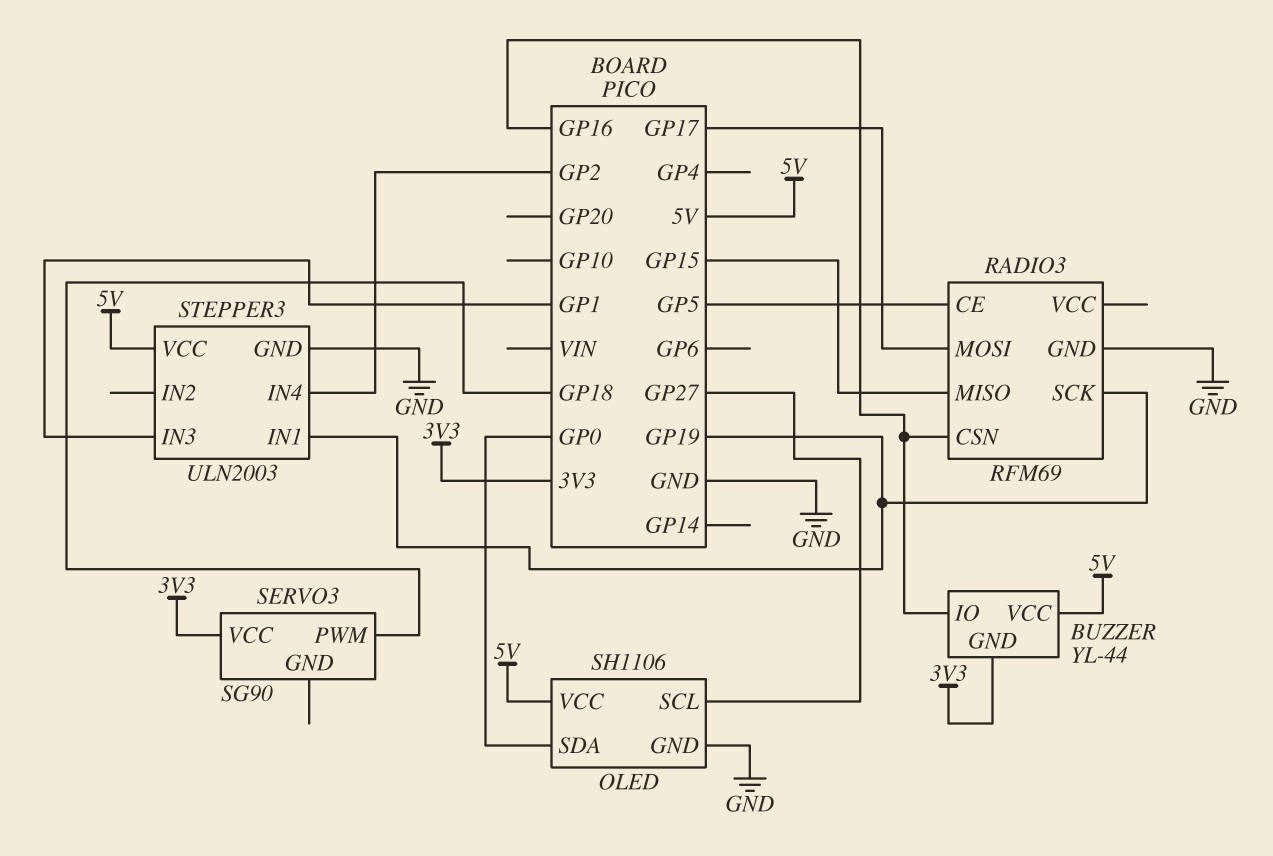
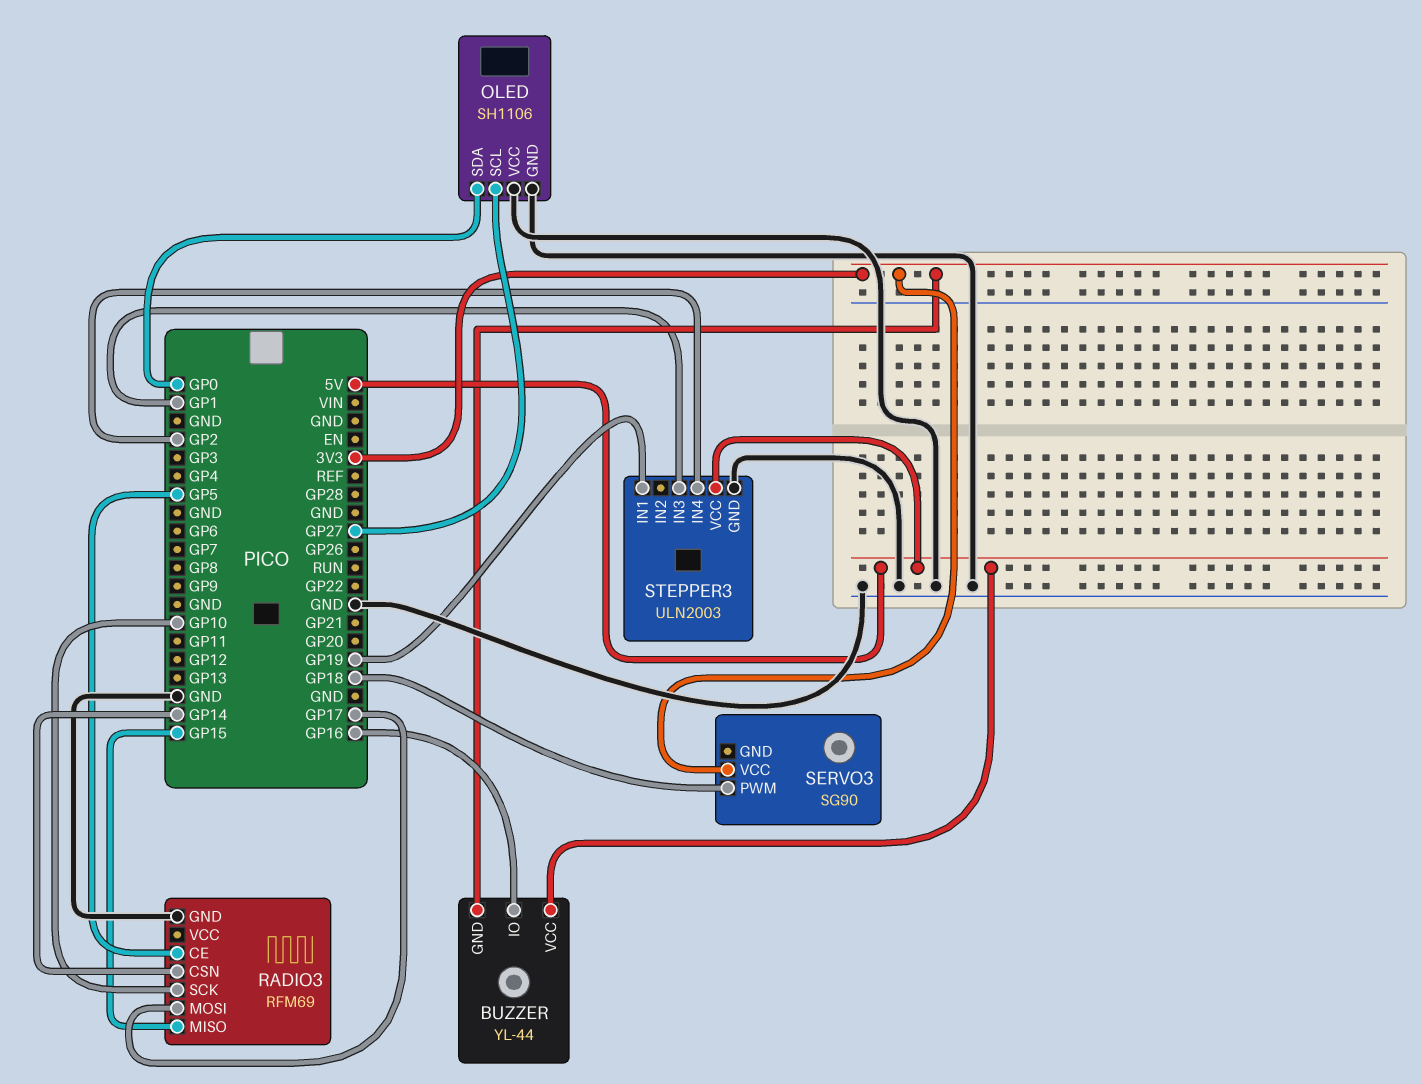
OLED pin VCC: 5V -> GND
RADIO3 pin CSN: GP16 -> GP14
RADIO3 pin SCK: GP19 -> GP10

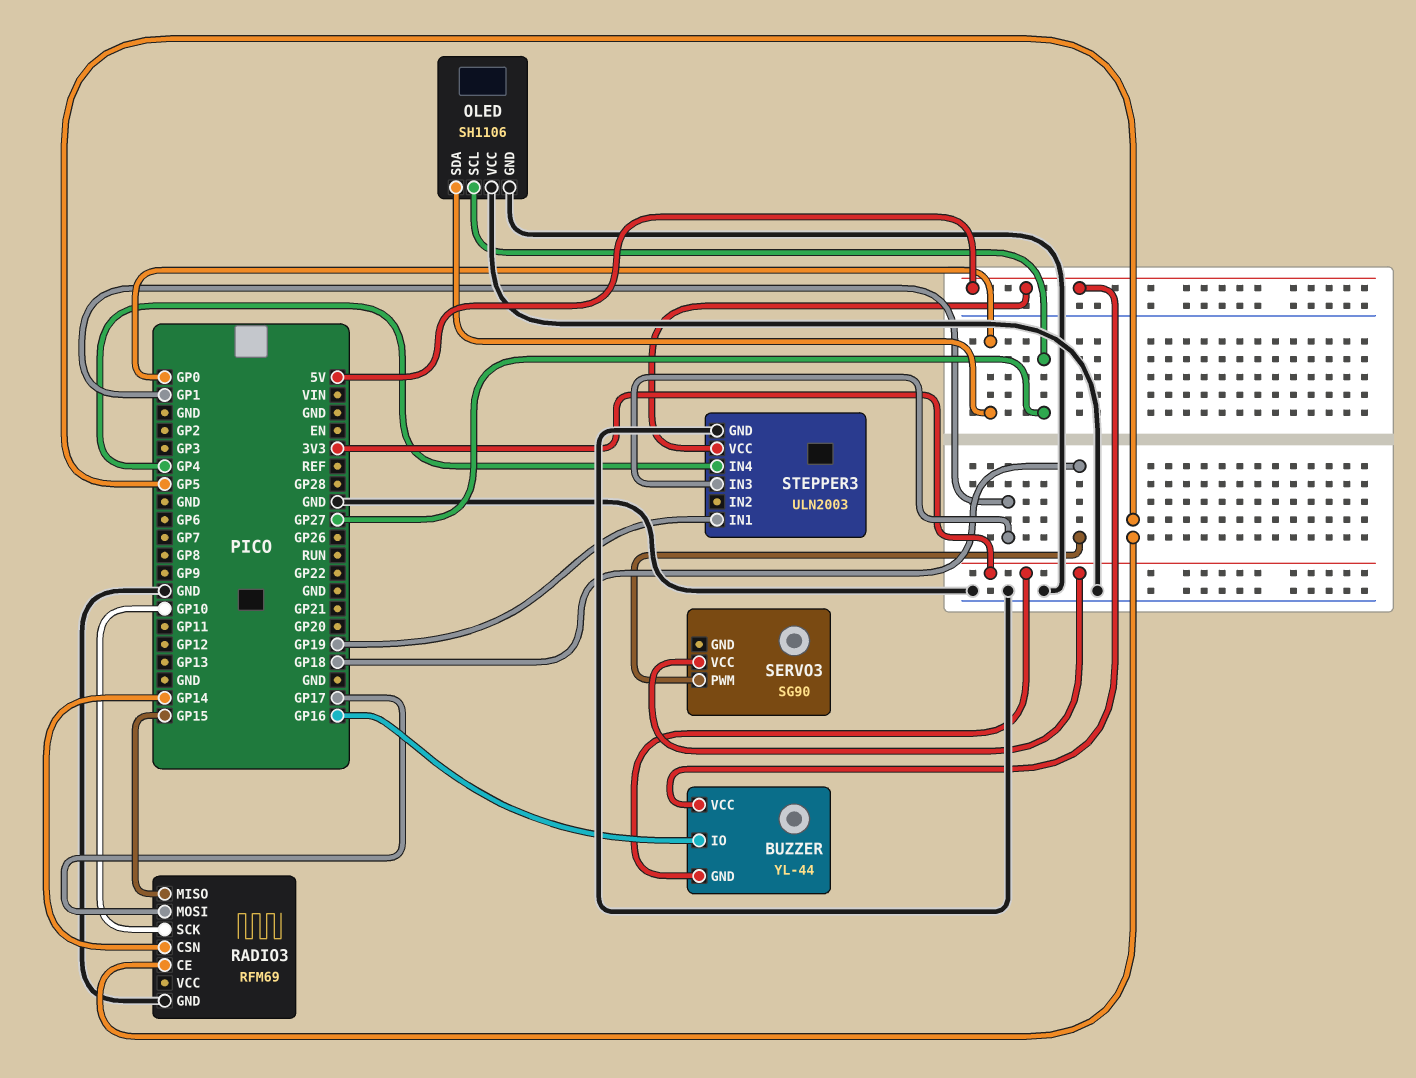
STEPPER3 pin IN4: GP2 -> GP4

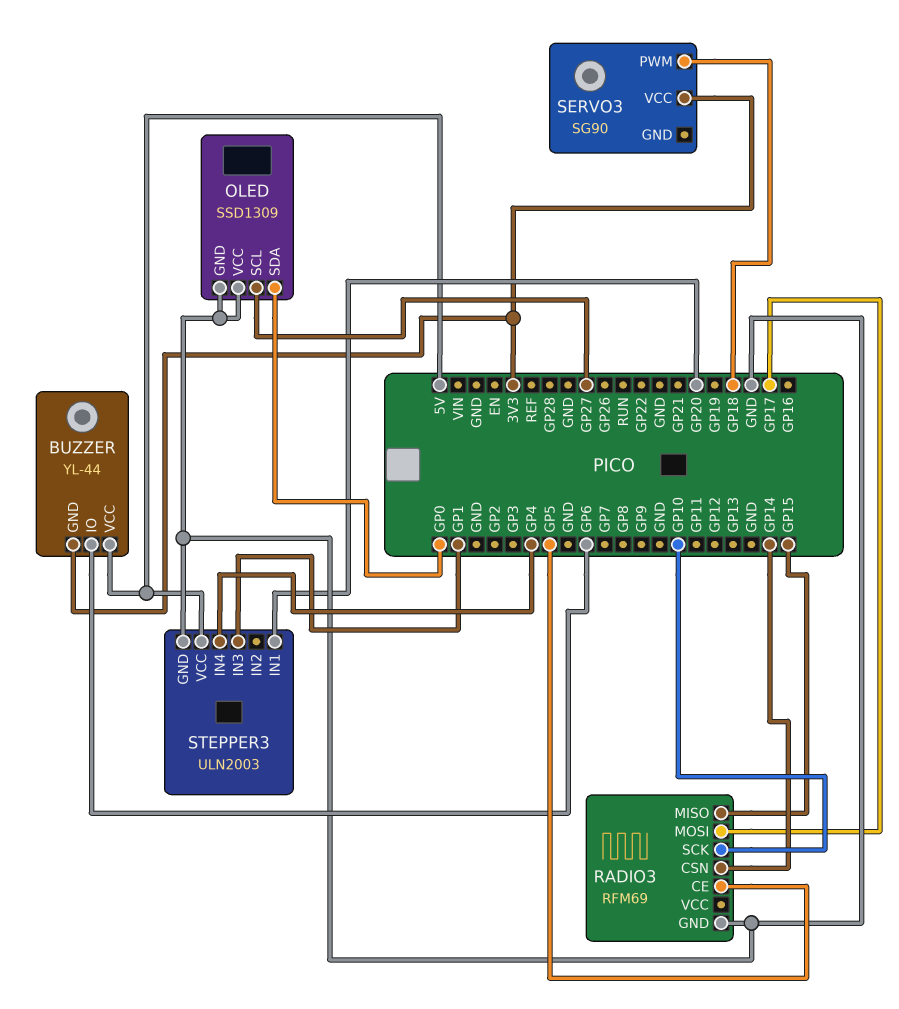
BUZZER pin IO: GP16 -> GP6
OLED: SH1106 -> SSD1309
STEPPER3 pin IN1: GP19 -> GP20

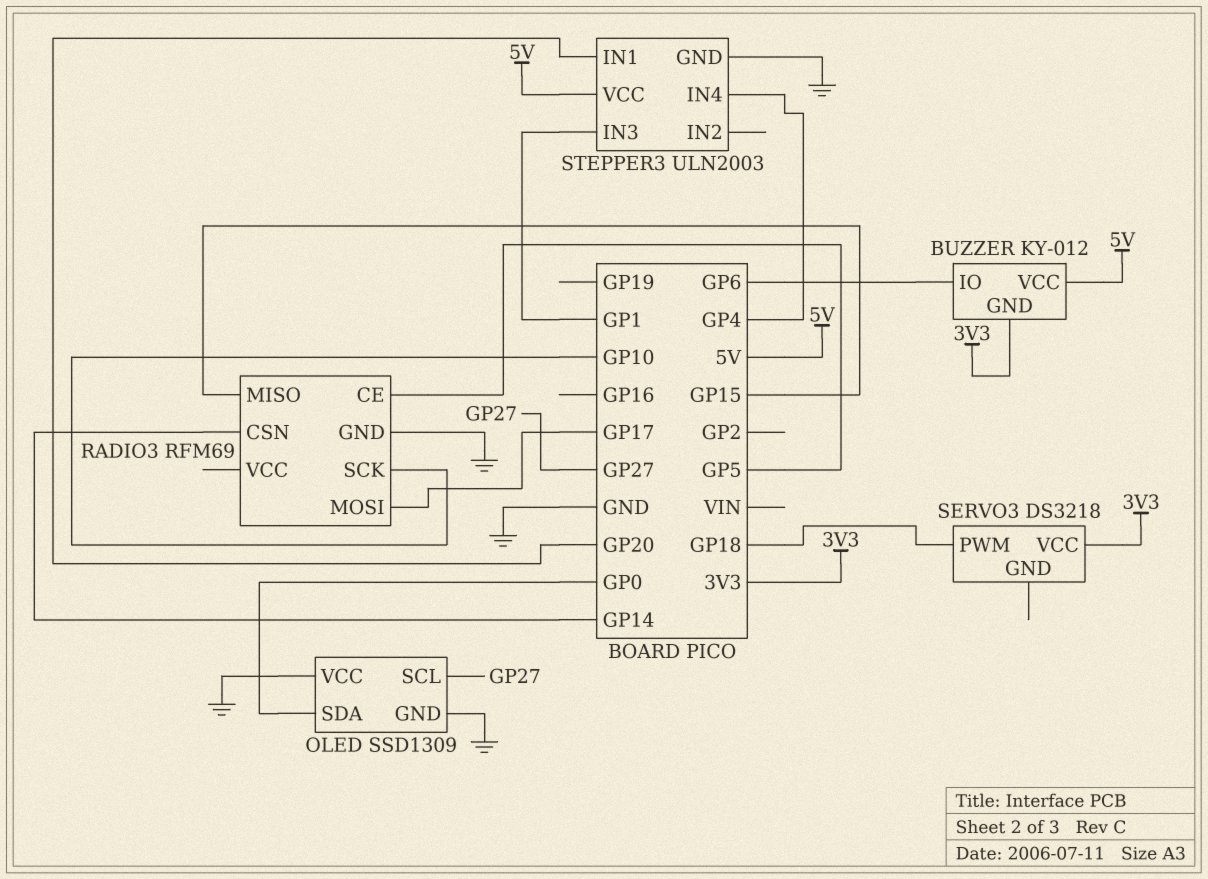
BUZZER: YL-44 -> KY-012
SERVO3: SG90 -> DS3218

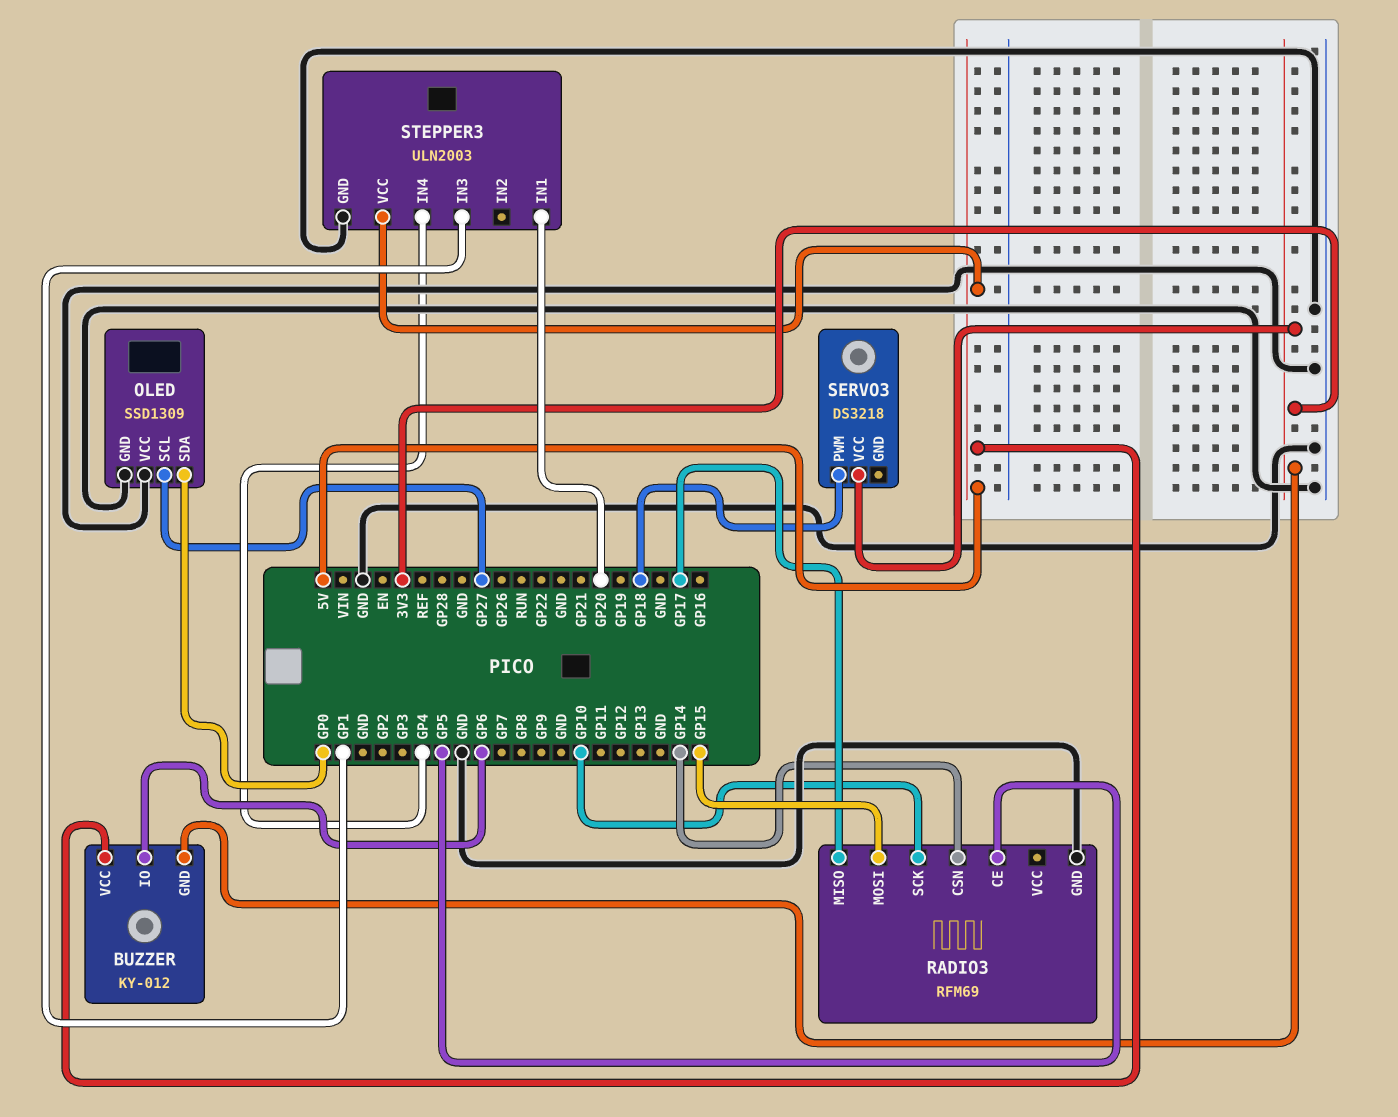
RADIO3 pin MISO: GP15 -> GP17
RADIO3 pin MOSI: GP17 -> GP15

